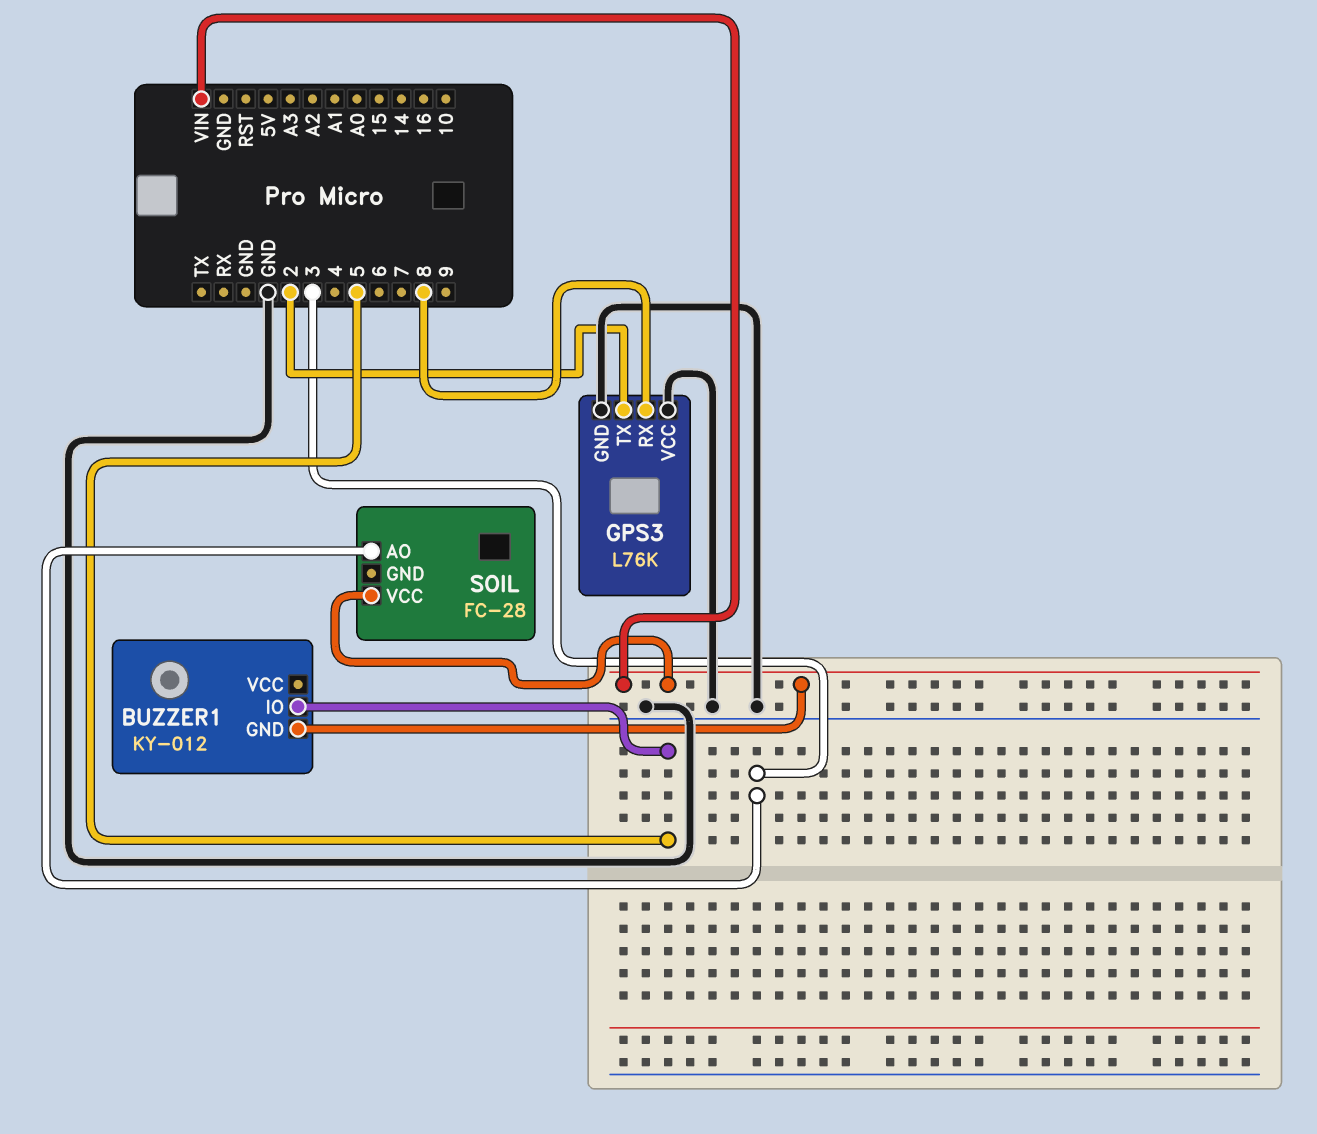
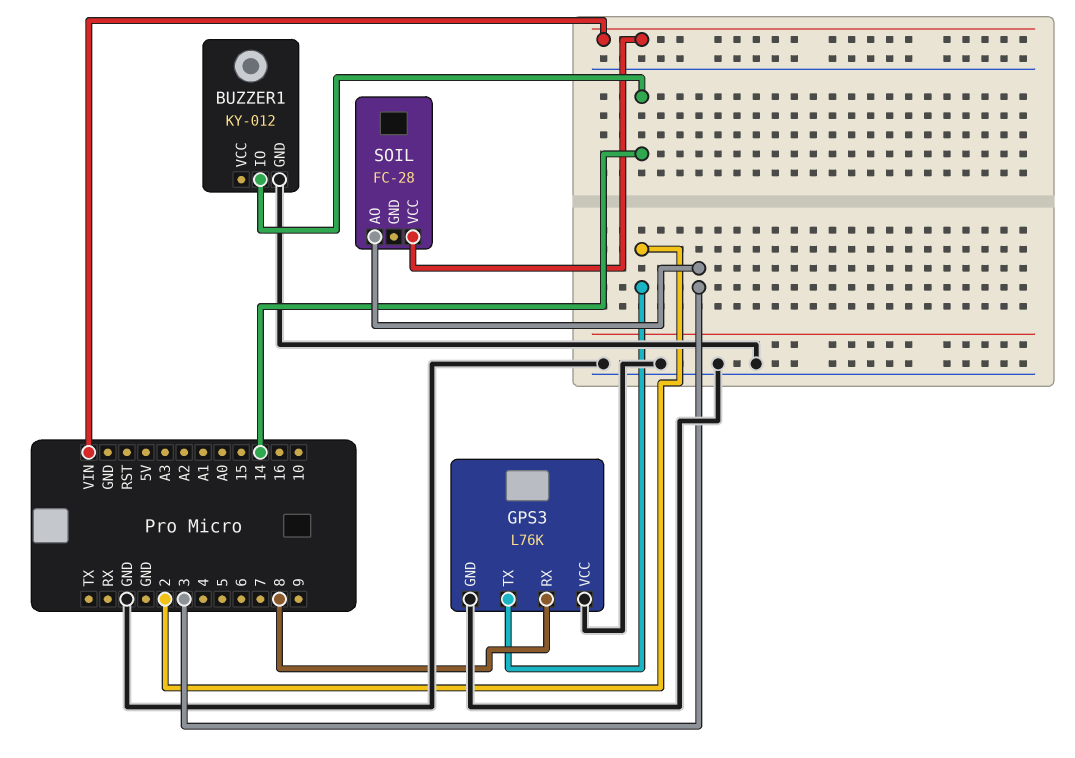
BUZZER1 pin GND: VIN -> GND
BUZZER1 pin IO: 5 -> 14

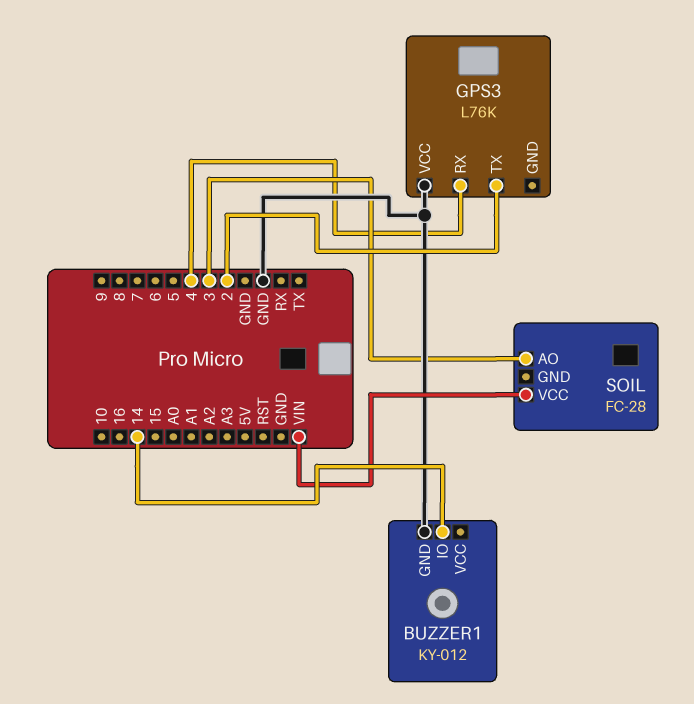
GPS3 pin GND: GND -> none
GPS3 pin RX: 8 -> 4

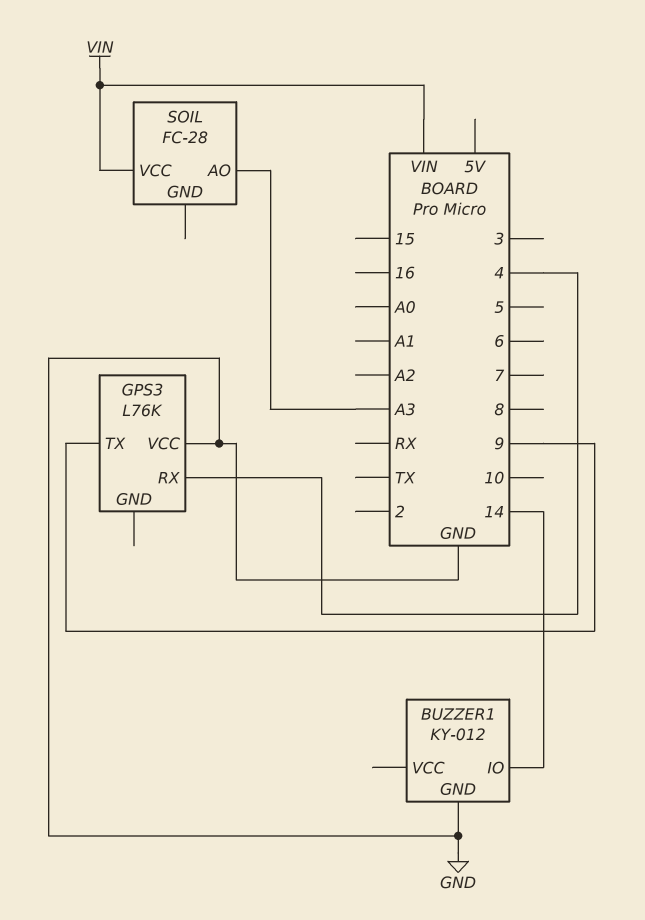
GPS3 pin TX: 2 -> 9
SOIL pin AO: 3 -> A3

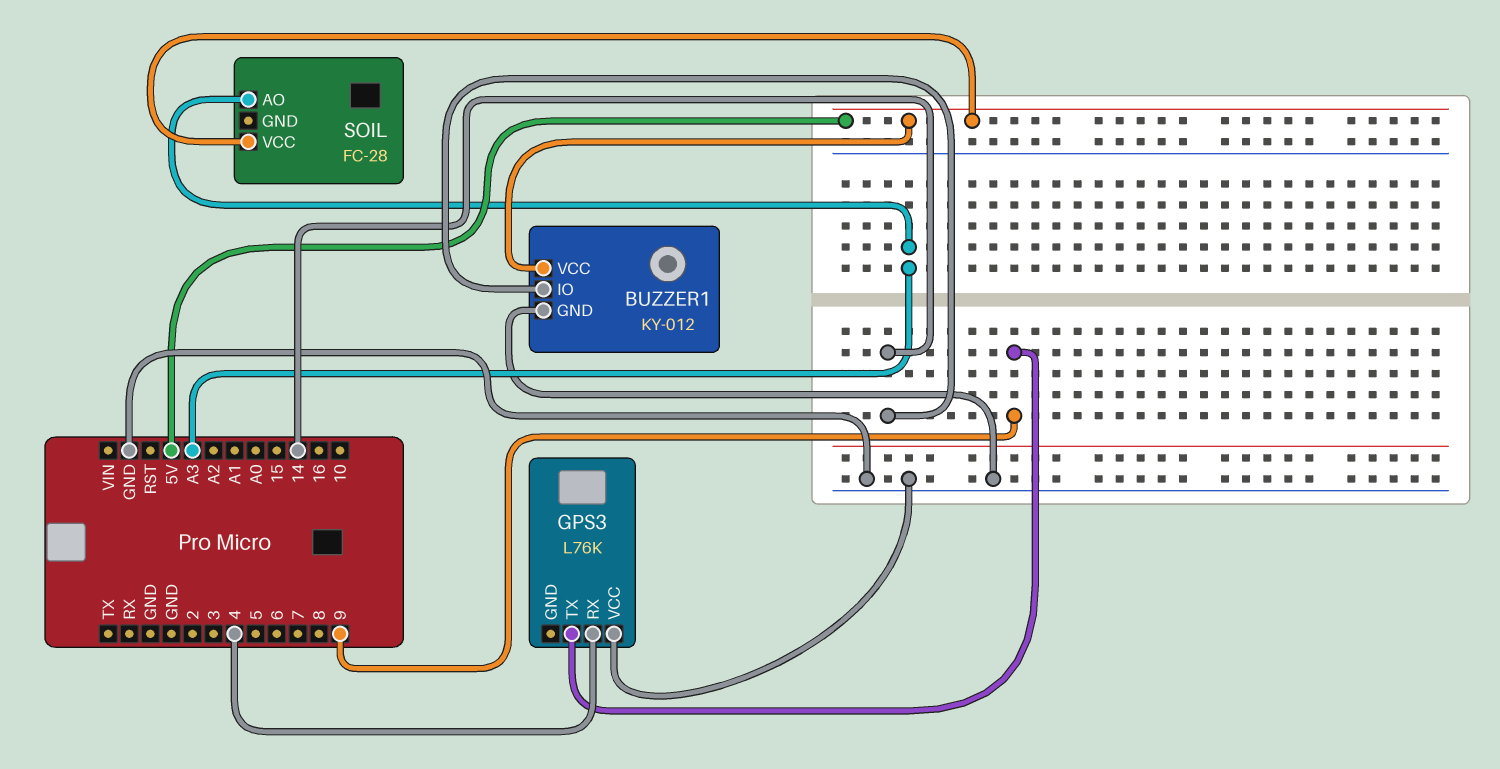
BUZZER1 pin VCC: none -> 5V
SOIL pin VCC: VIN -> 5V

